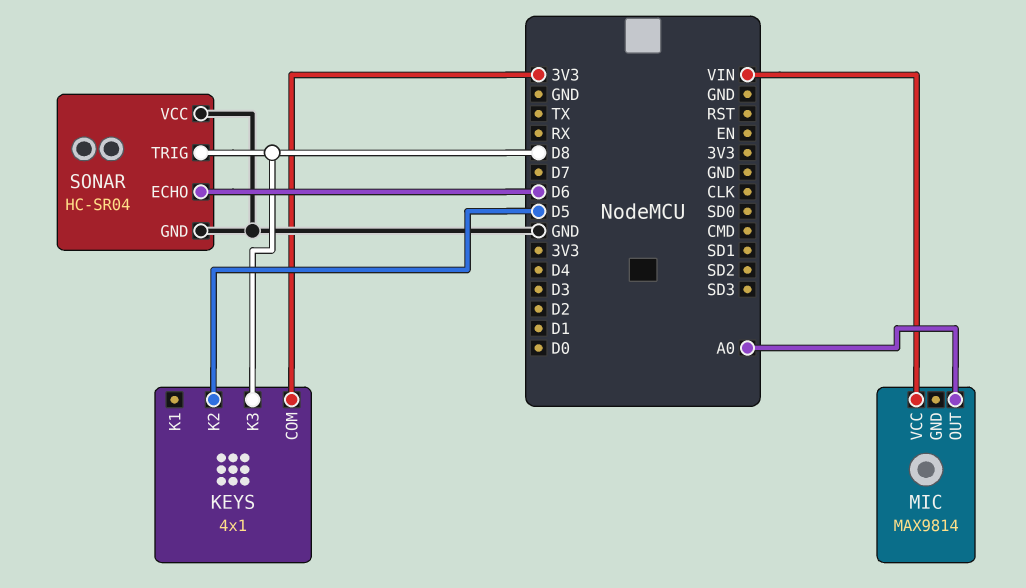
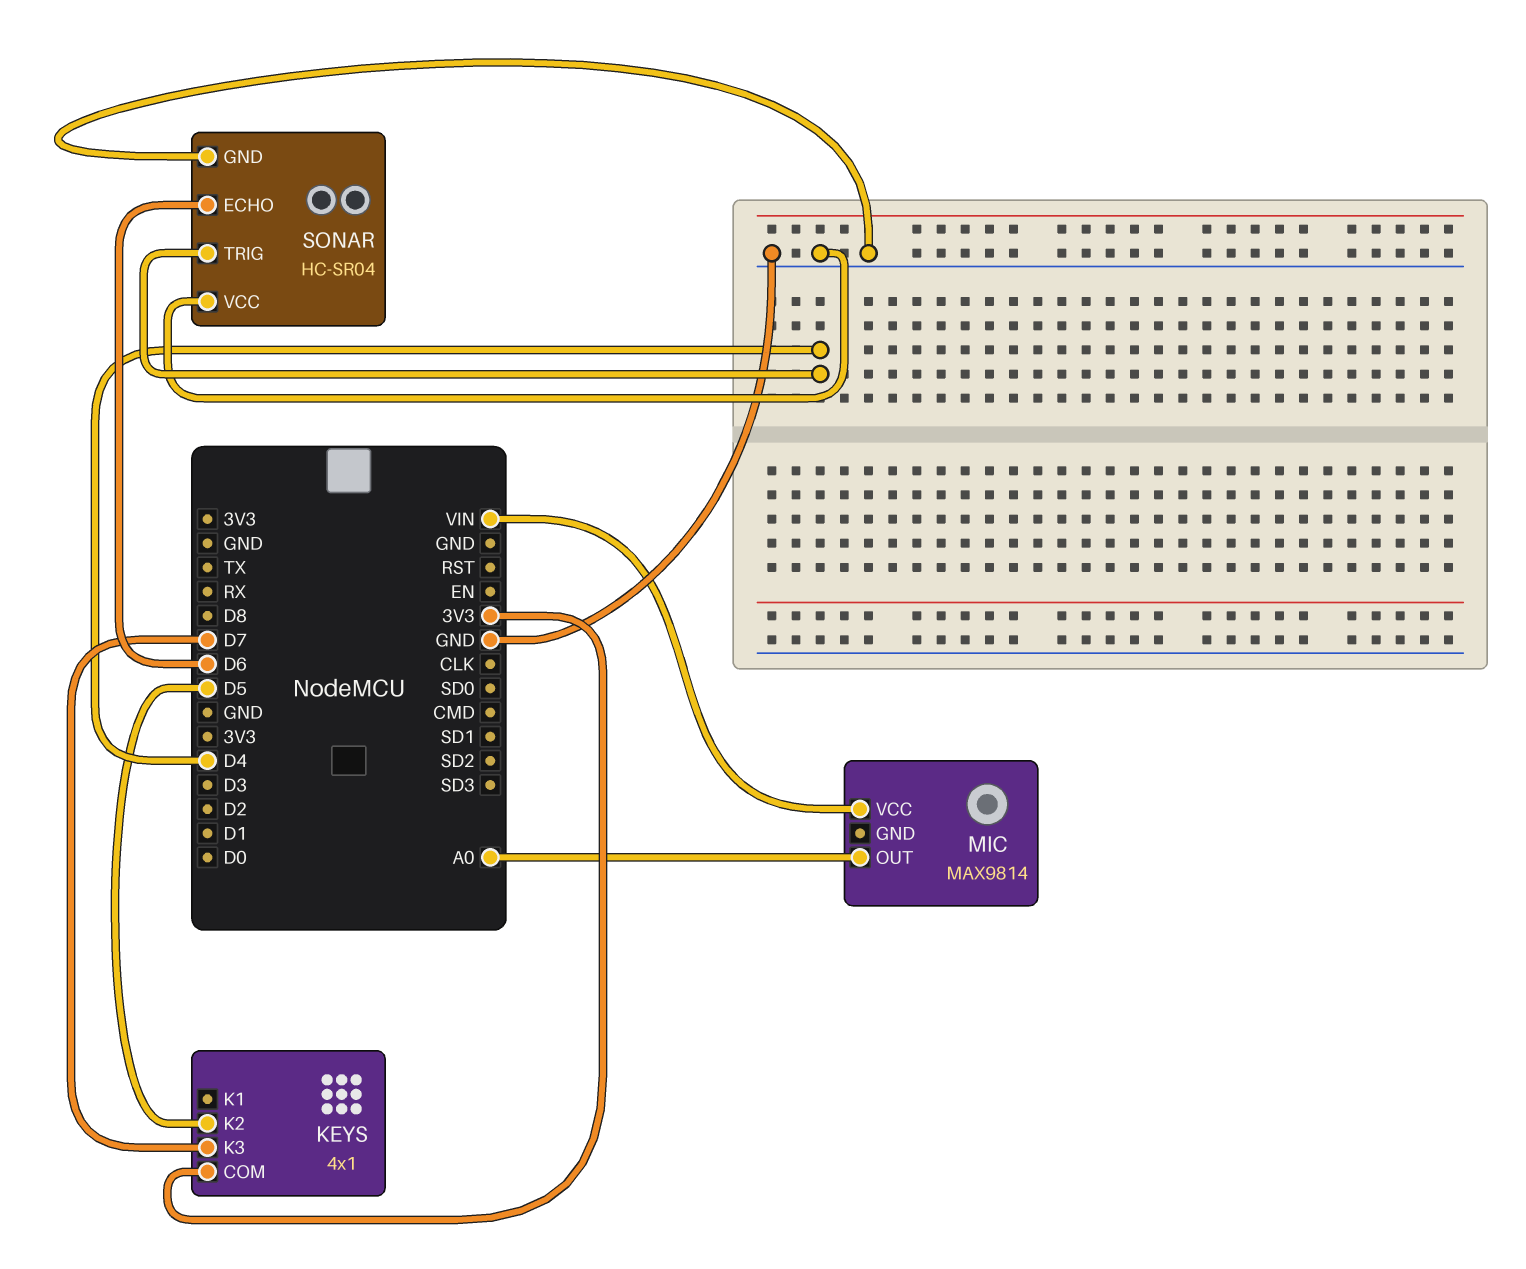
KEYS pin K3: D8 -> D7
SONAR pin TRIG: D8 -> D4

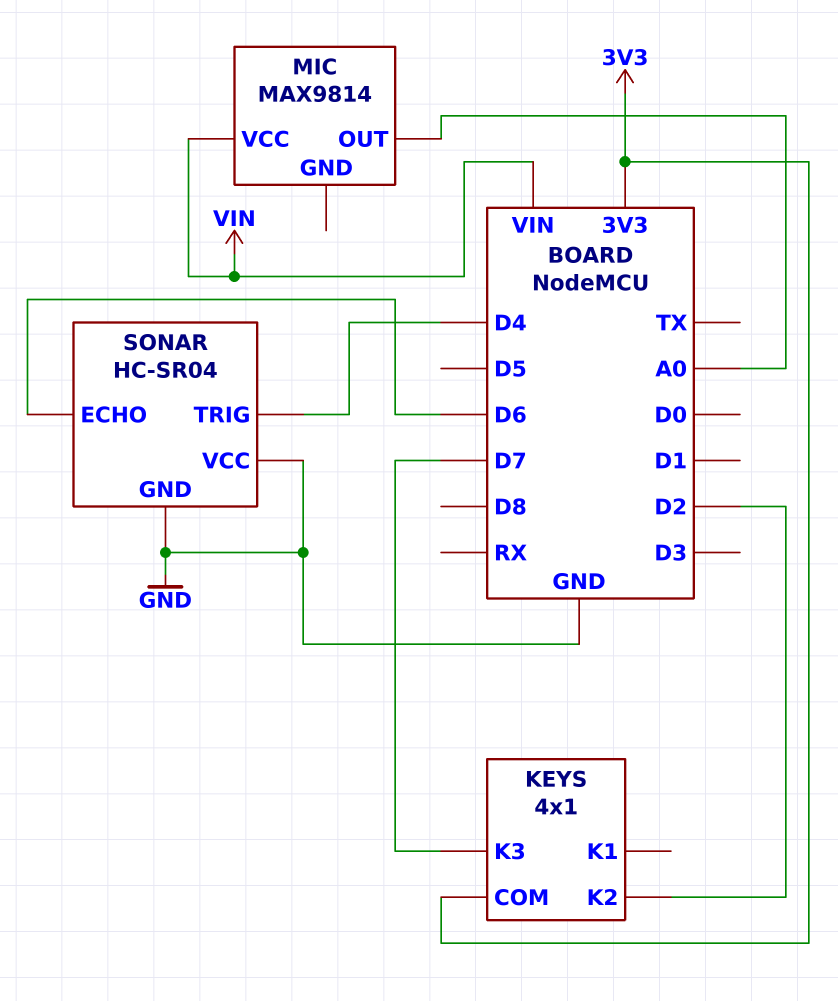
KEYS pin K2: D5 -> D2

